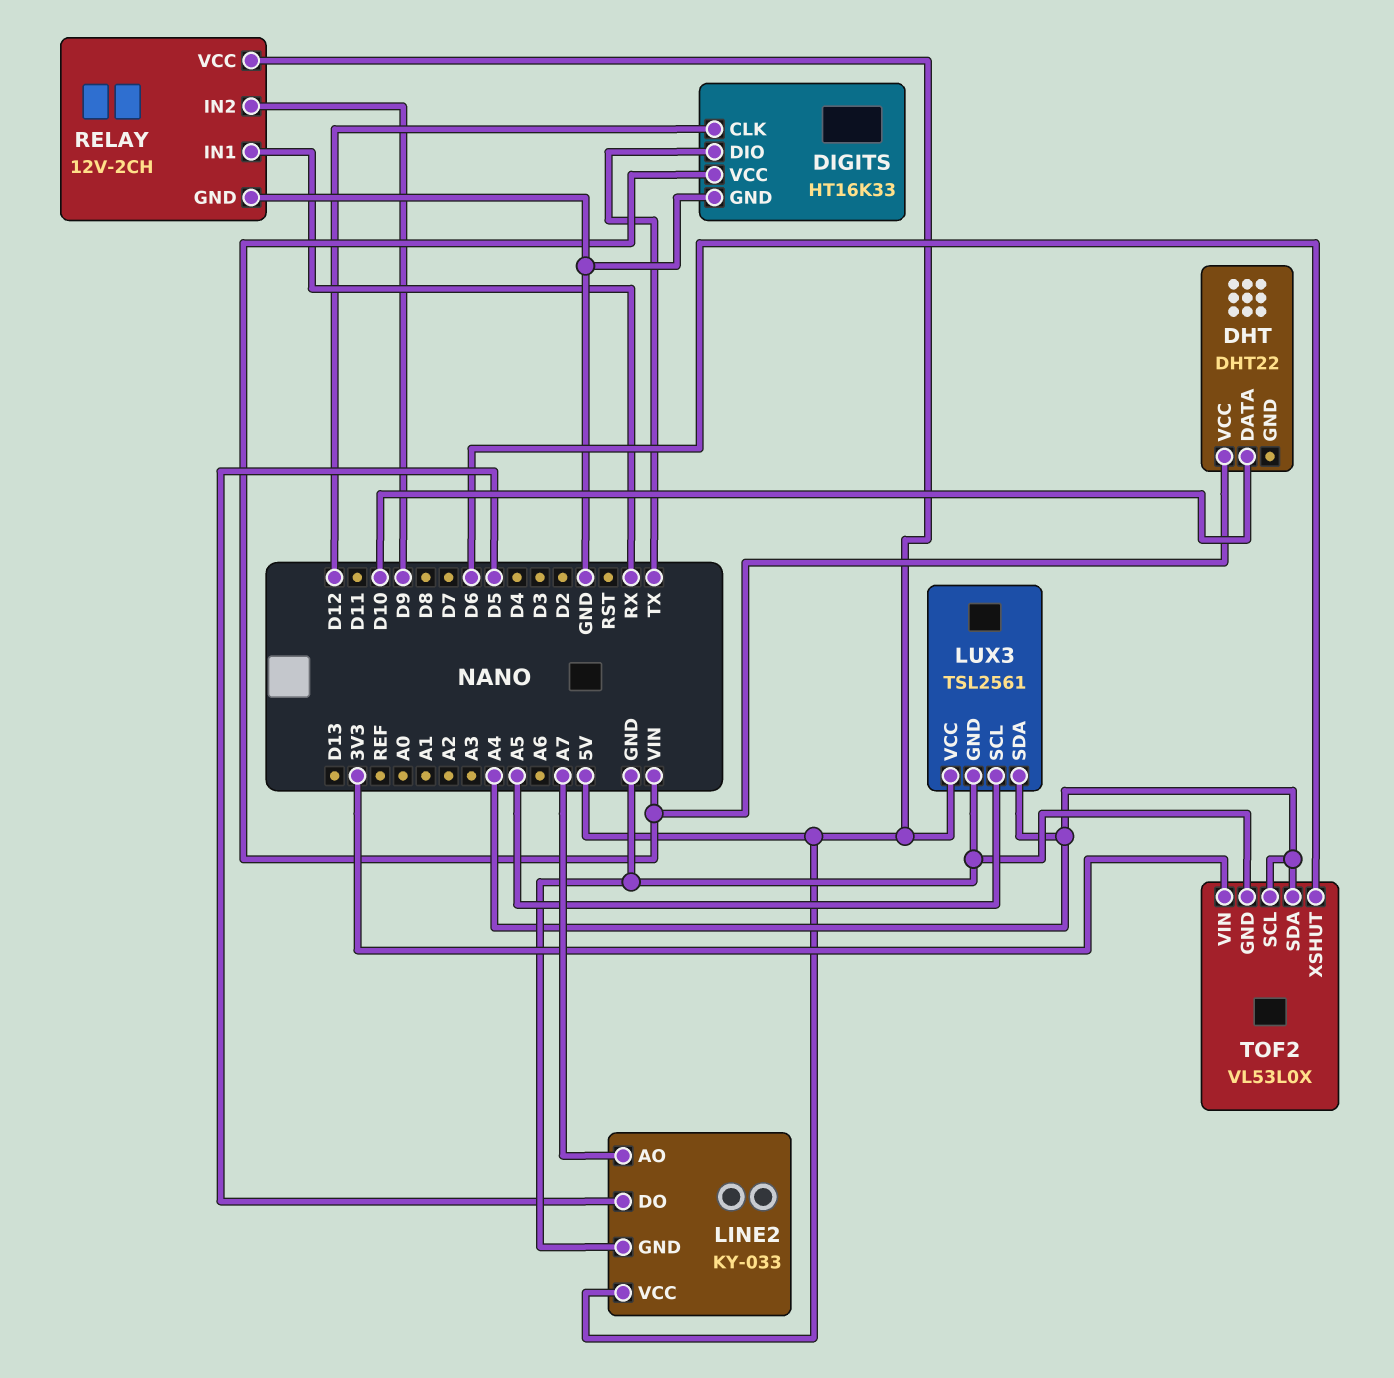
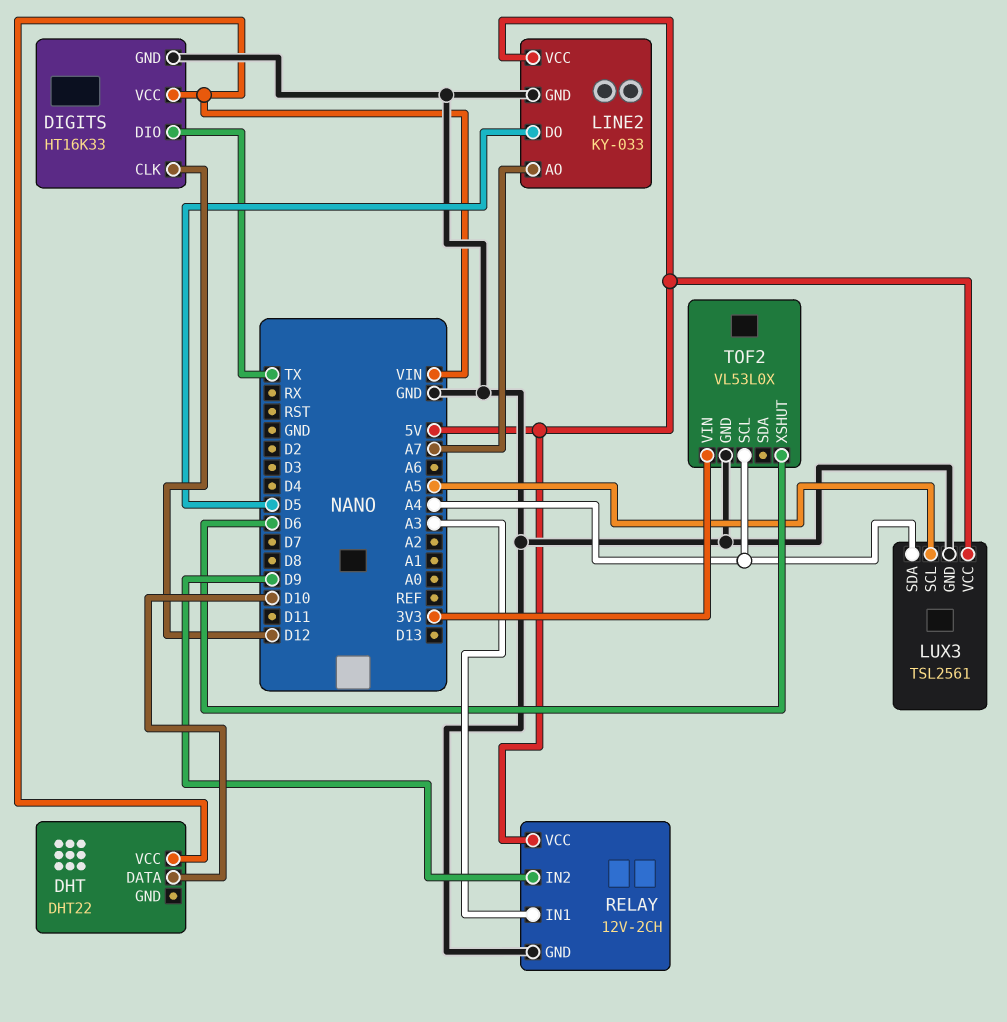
RELAY pin IN1: RX -> A3
TOF2 pin SDA: A4 -> none

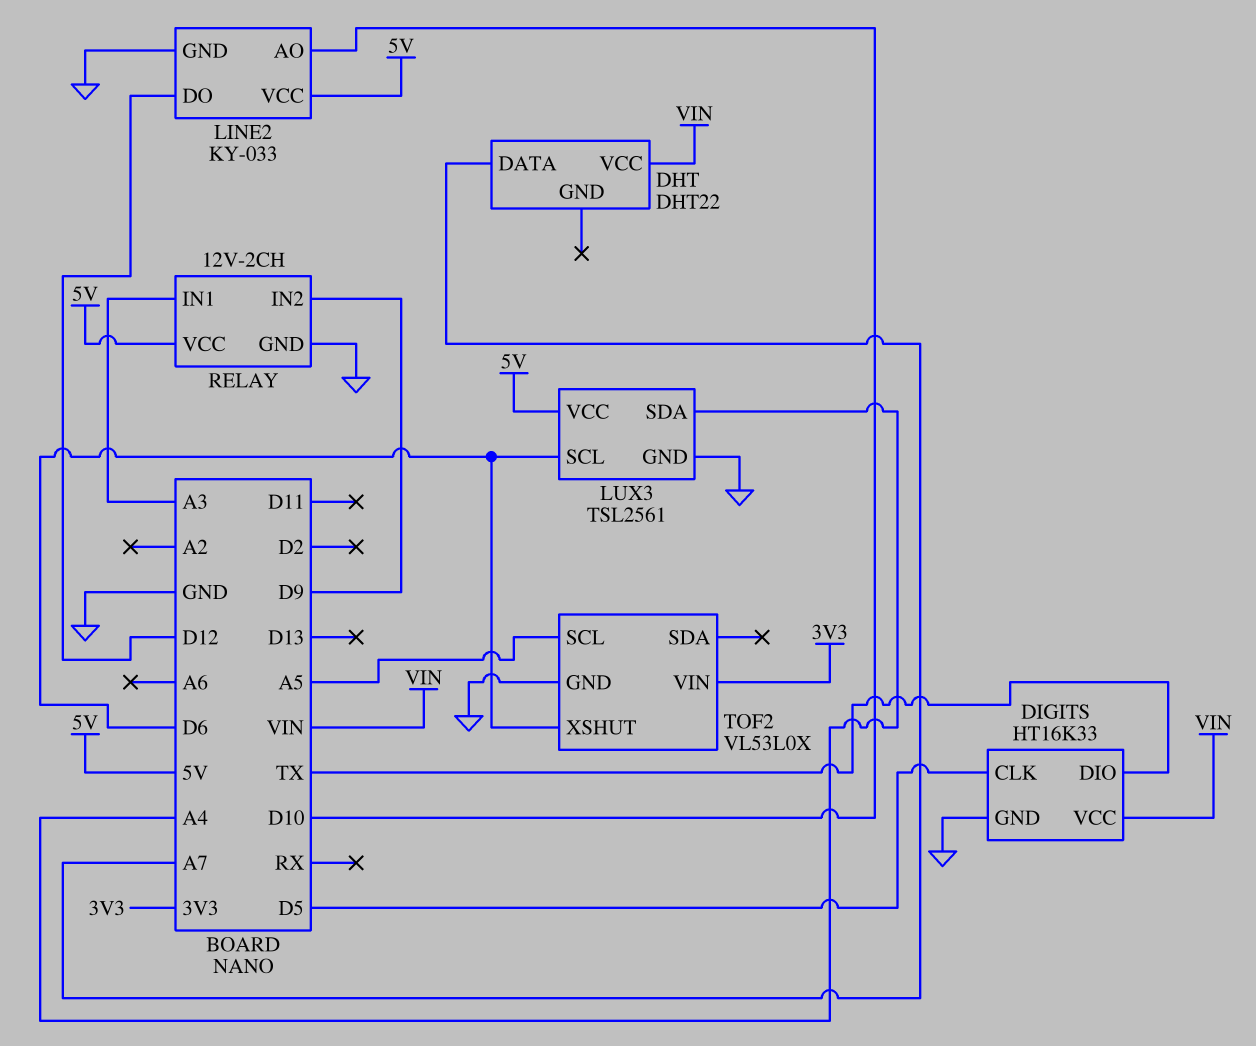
DHT pin DATA: D10 -> A7
DIGITS pin CLK: D12 -> D5
LINE2 pin AO: A7 -> D10
LINE2 pin DO: D5 -> D12
LUX3 pin SCL: A5 -> D6
TOF2 pin SCL: A4 -> A5

